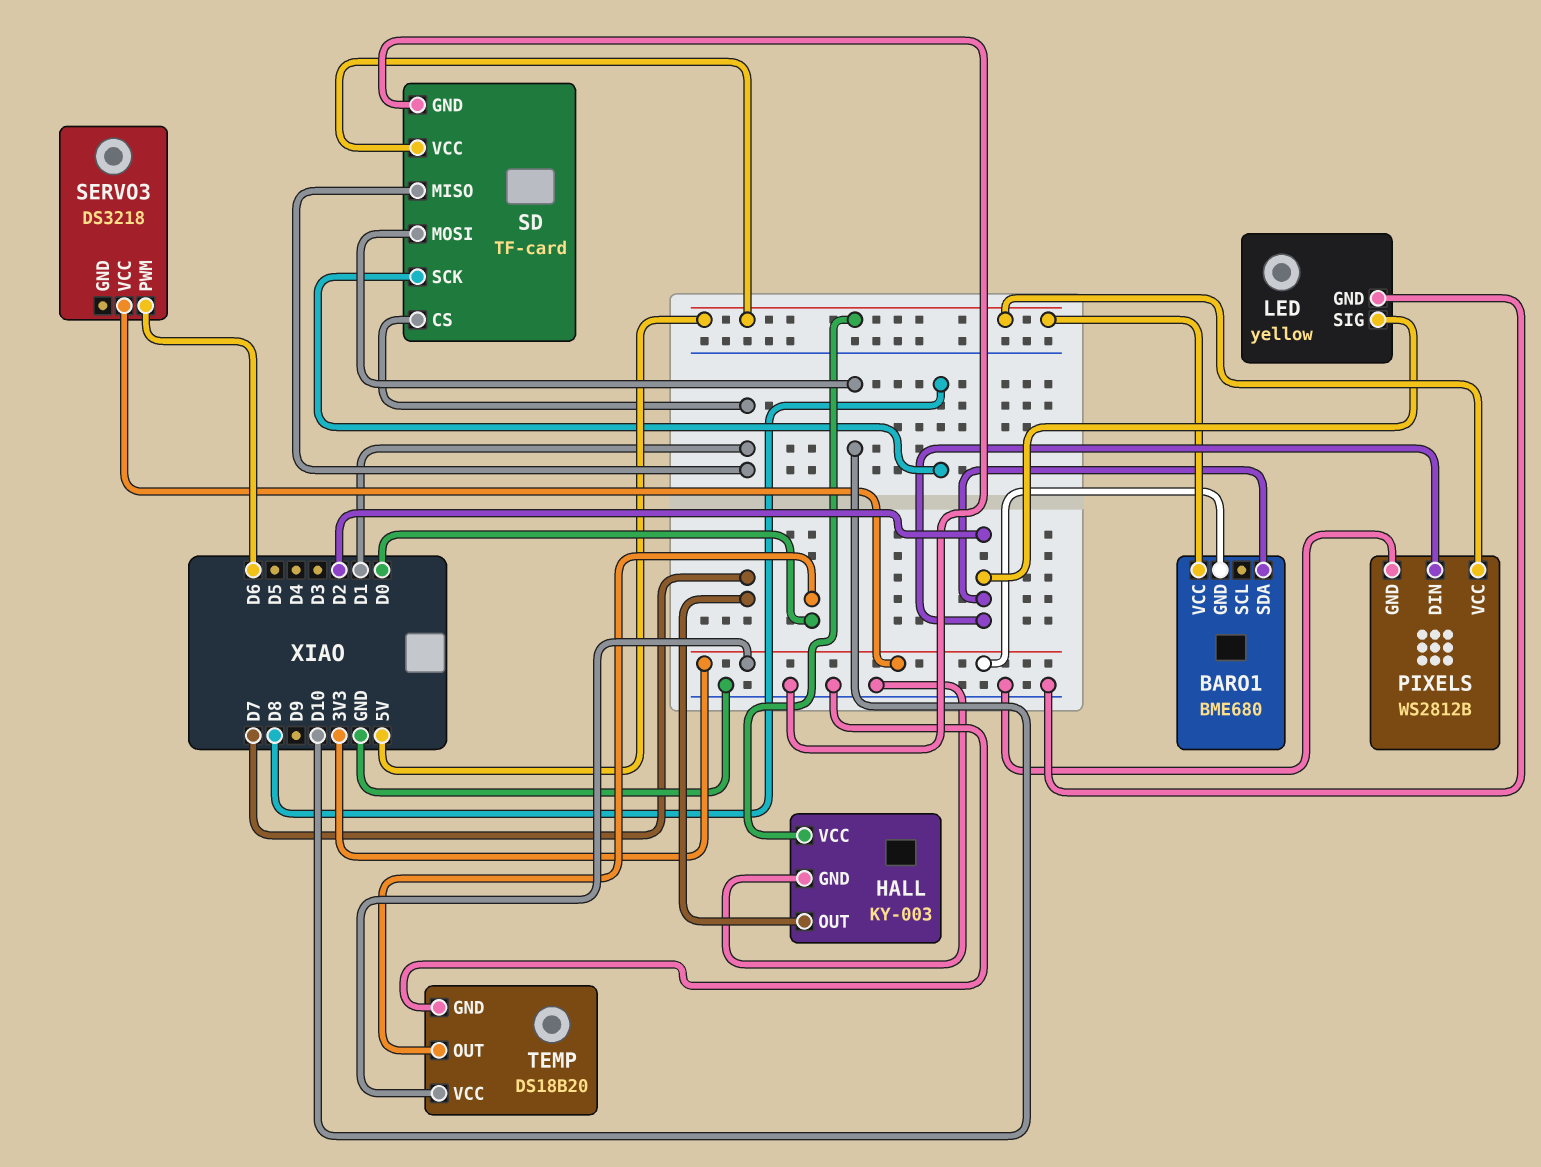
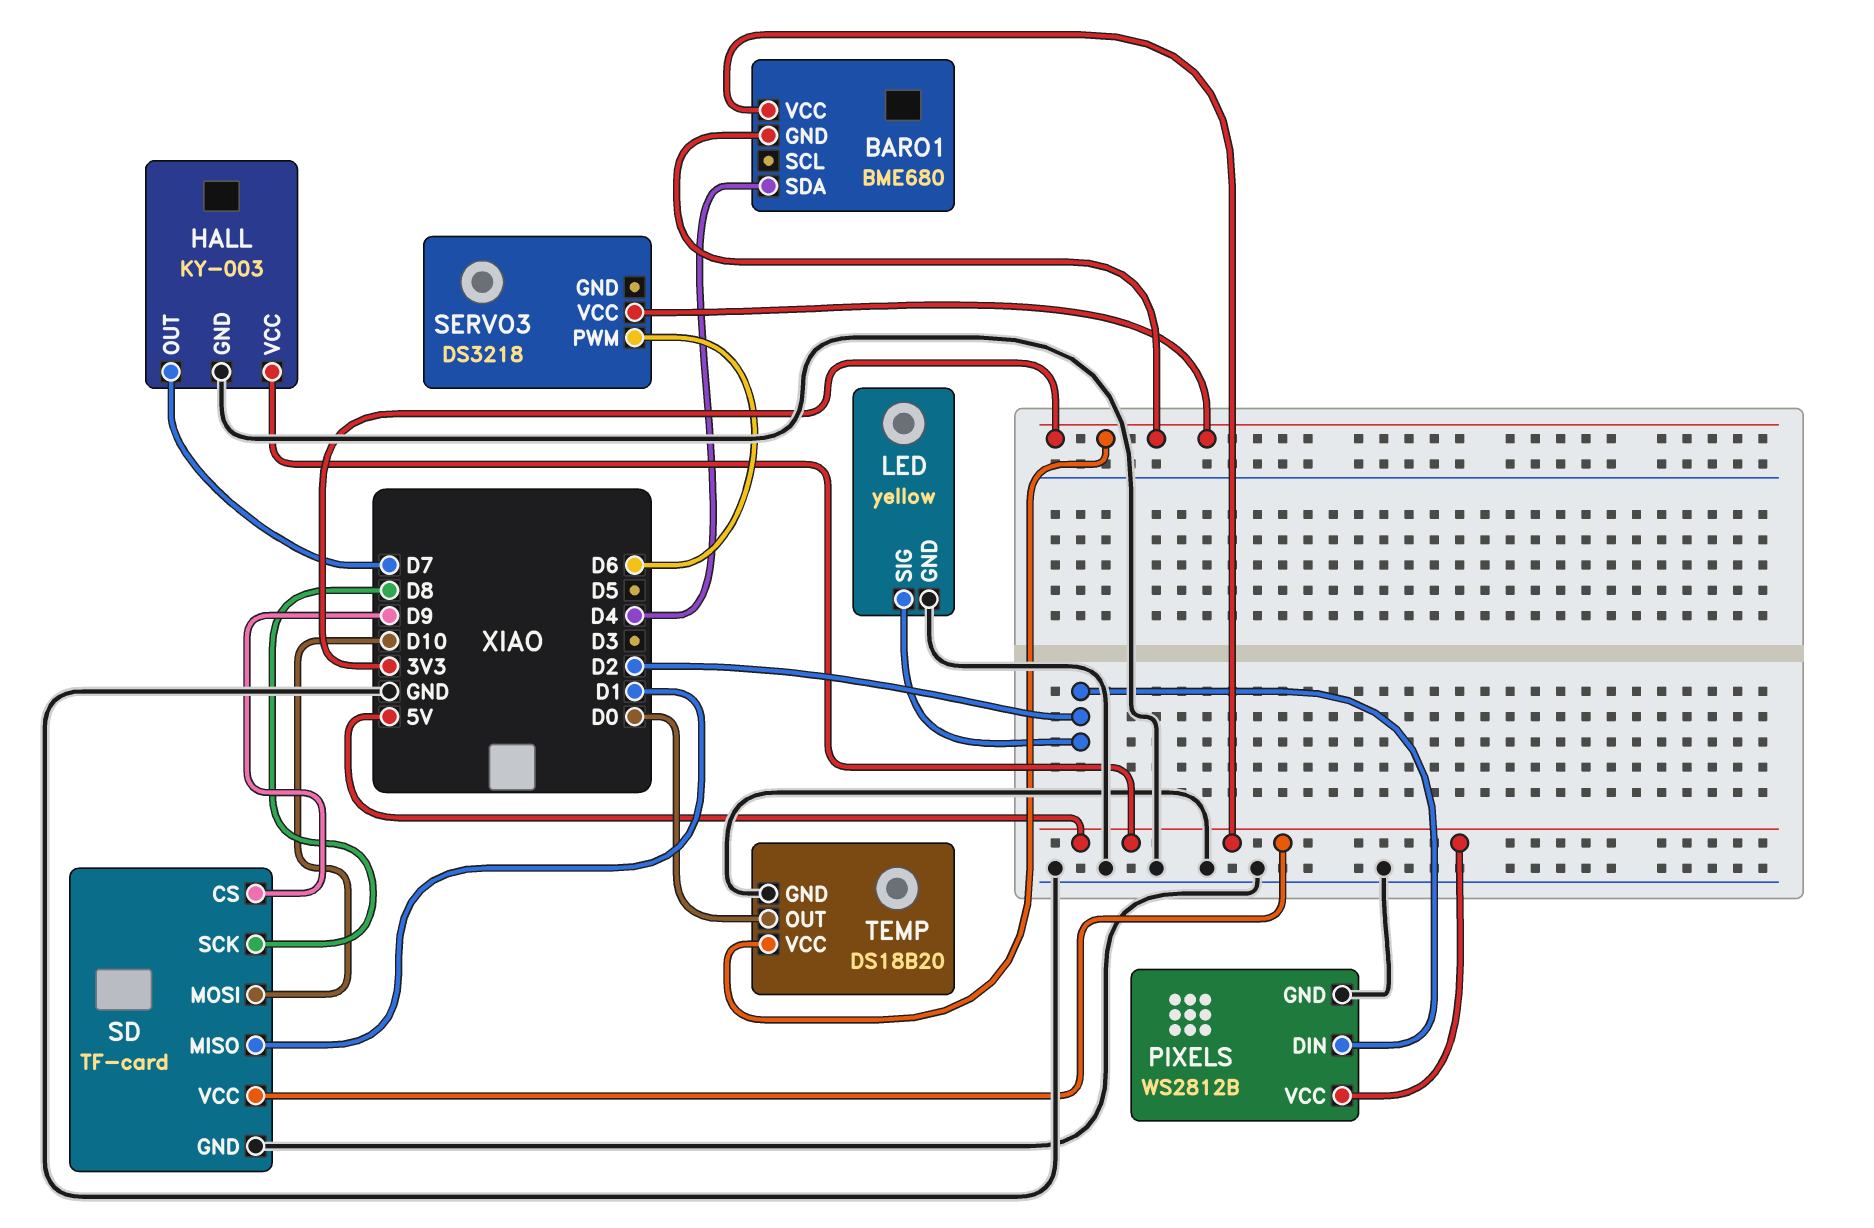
BARO1 pin SDA: D2 -> D4
SD pin CS: D1 -> D9

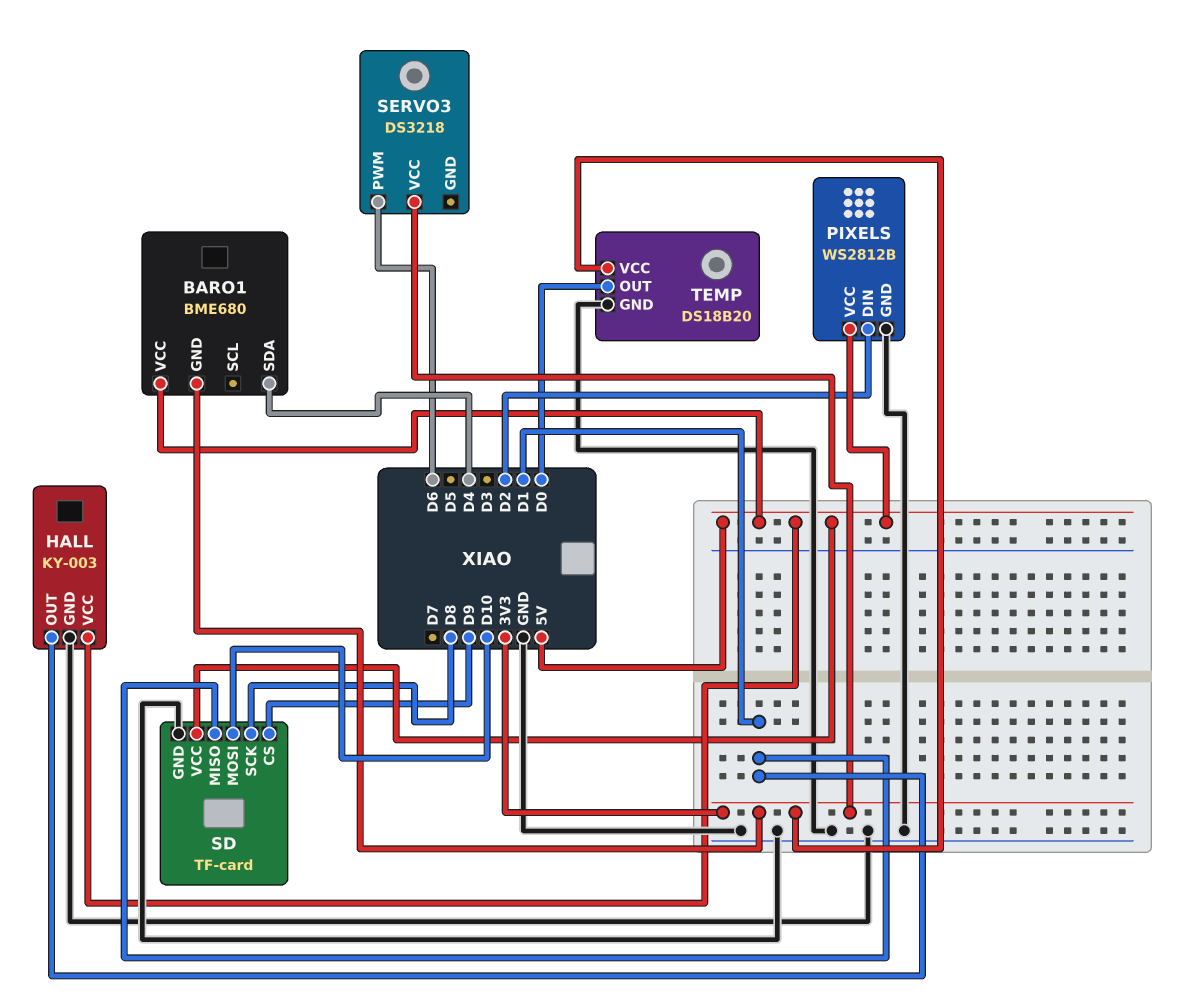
HALL pin OUT: D7 -> D1
LED: yellow -> none
LED pin GND: GND -> none
LED pin SIG: D2 -> none

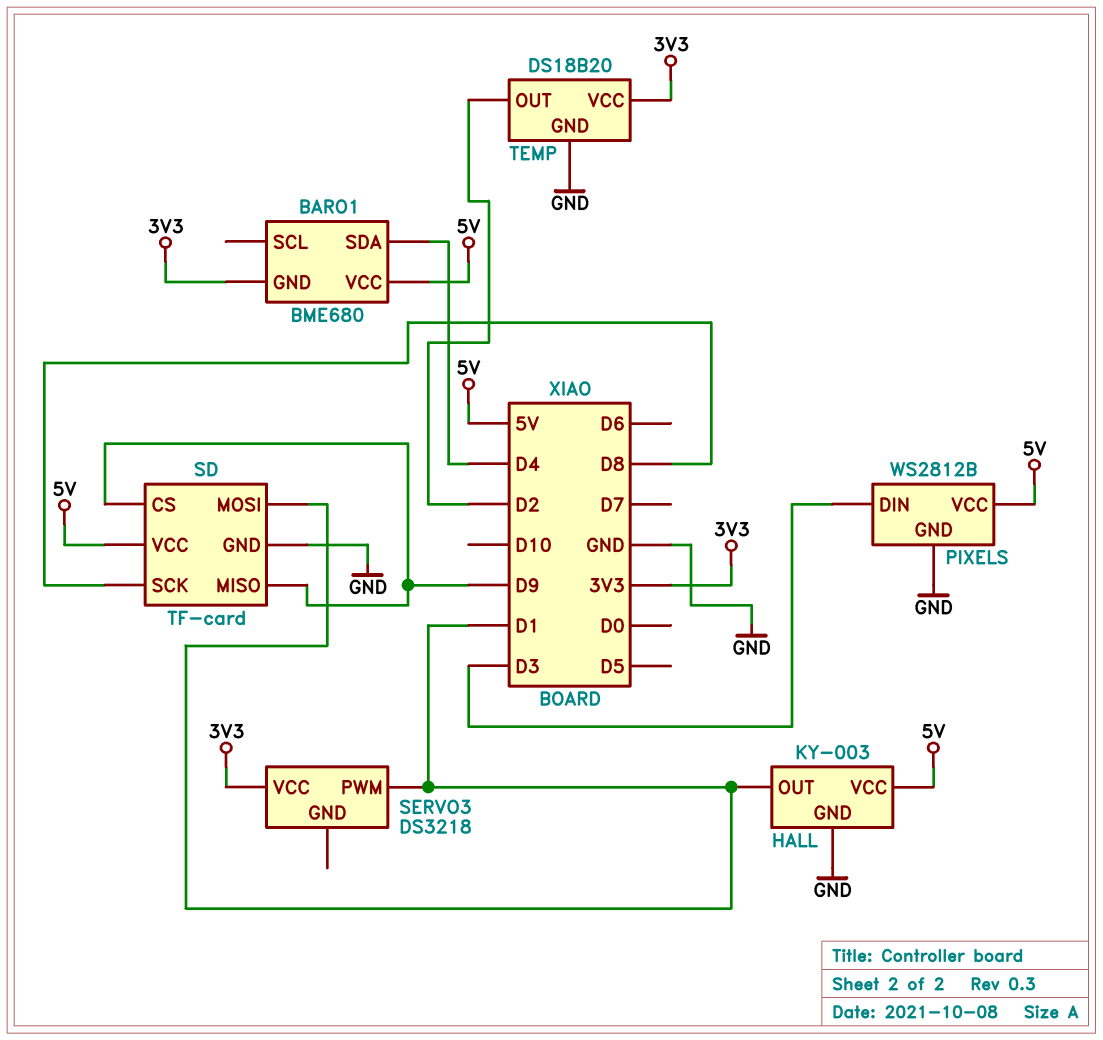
PIXELS pin DIN: D2 -> D3
SD pin MISO: D1 -> D9
SD pin MOSI: D10 -> D1
SERVO3 pin PWM: D6 -> D1
TEMP pin OUT: D0 -> D2

